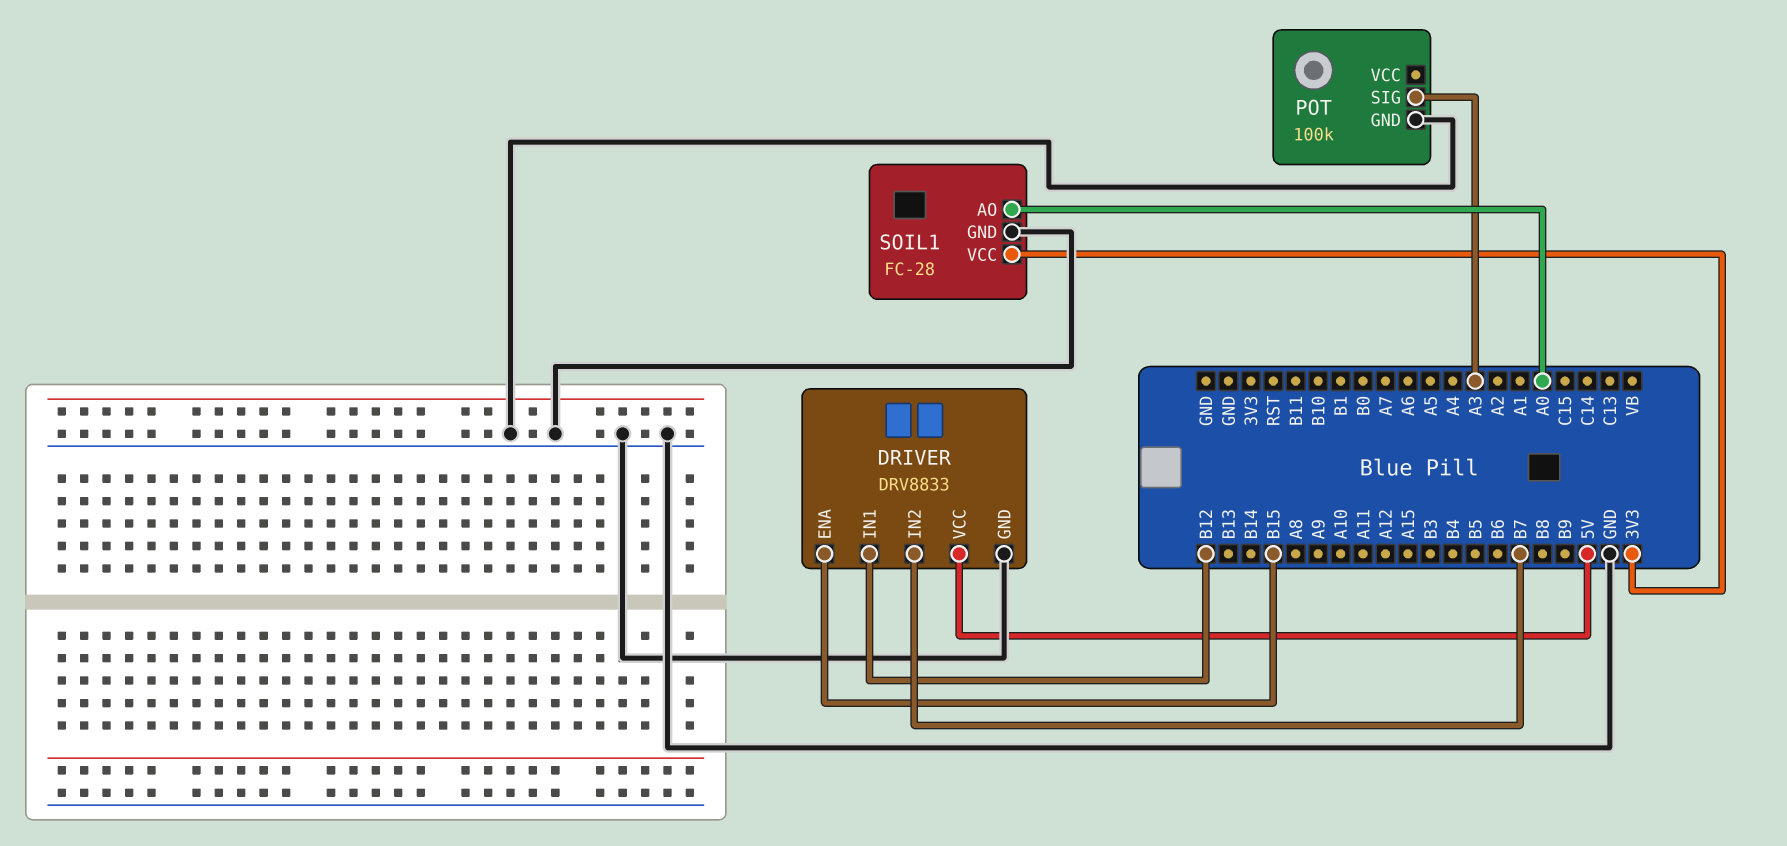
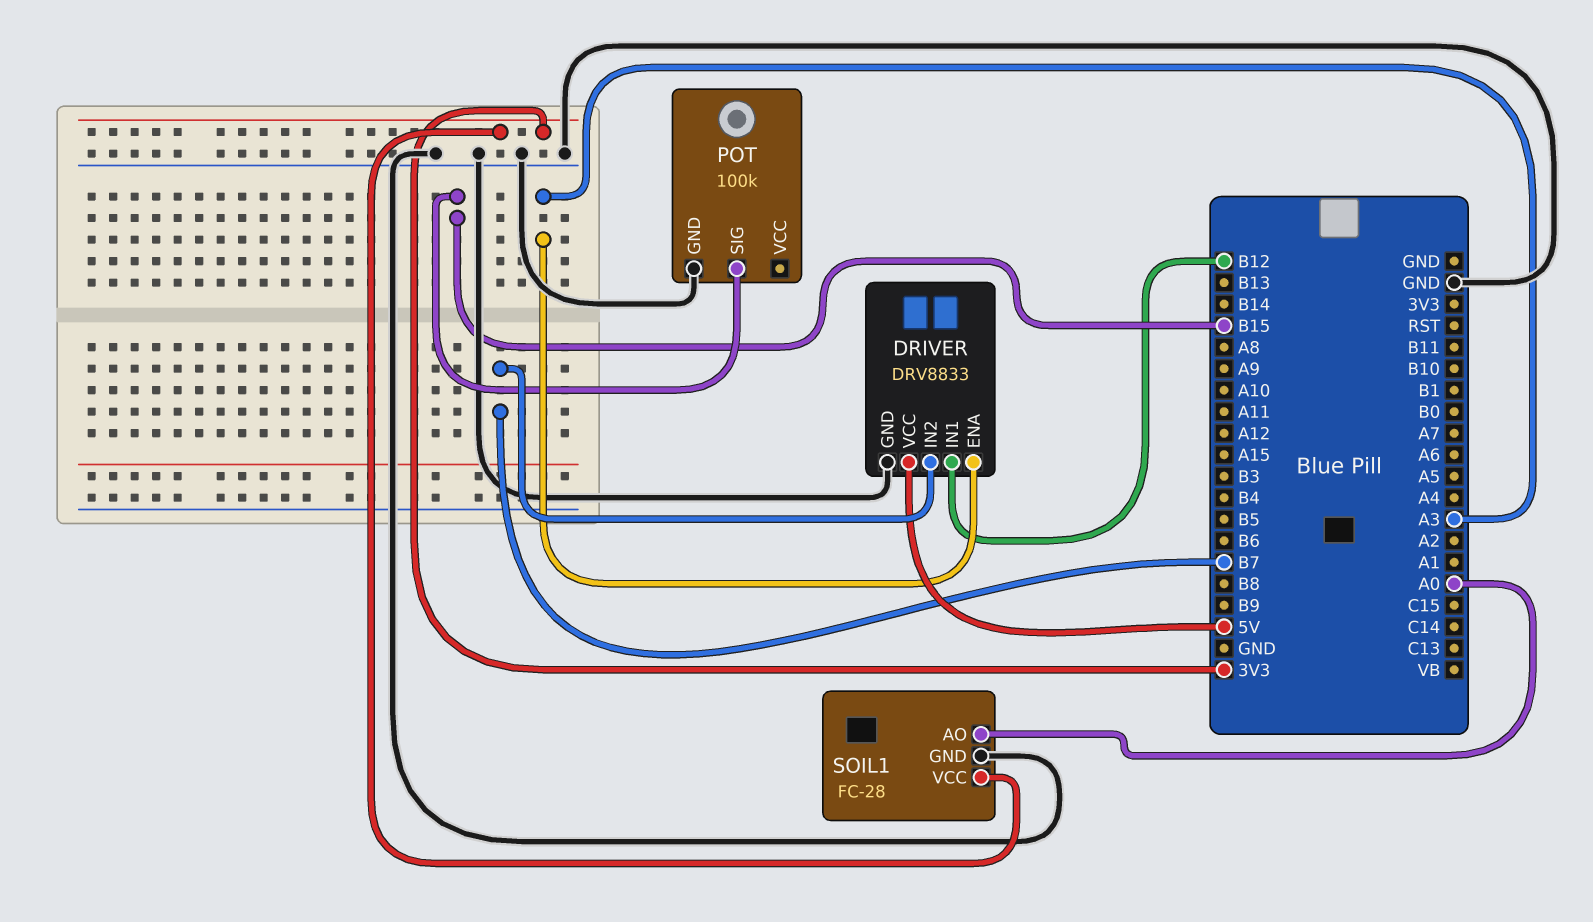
DRIVER pin ENA: B15 -> A3
POT pin SIG: A3 -> B15

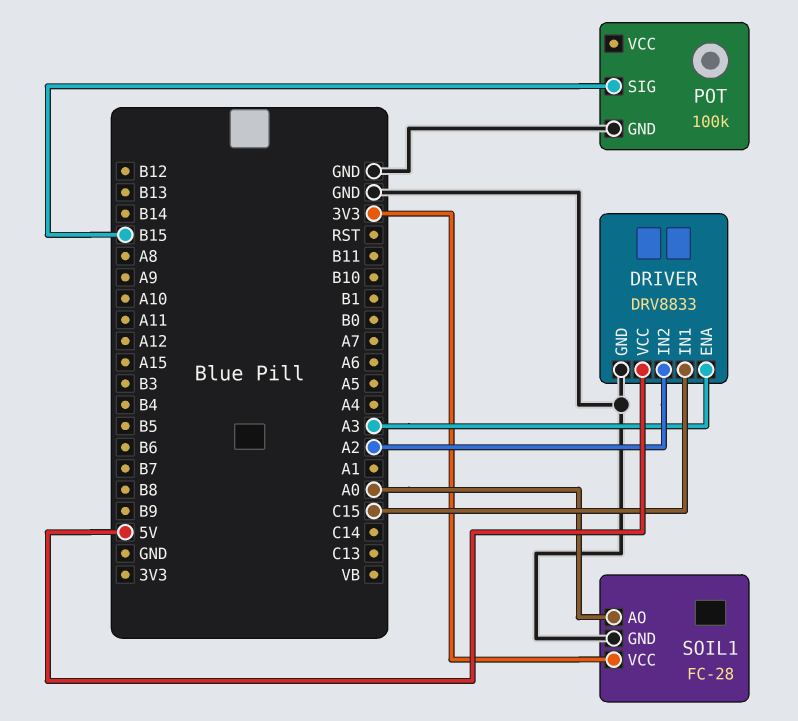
DRIVER pin IN1: B12 -> C15
DRIVER pin IN2: B7 -> A2

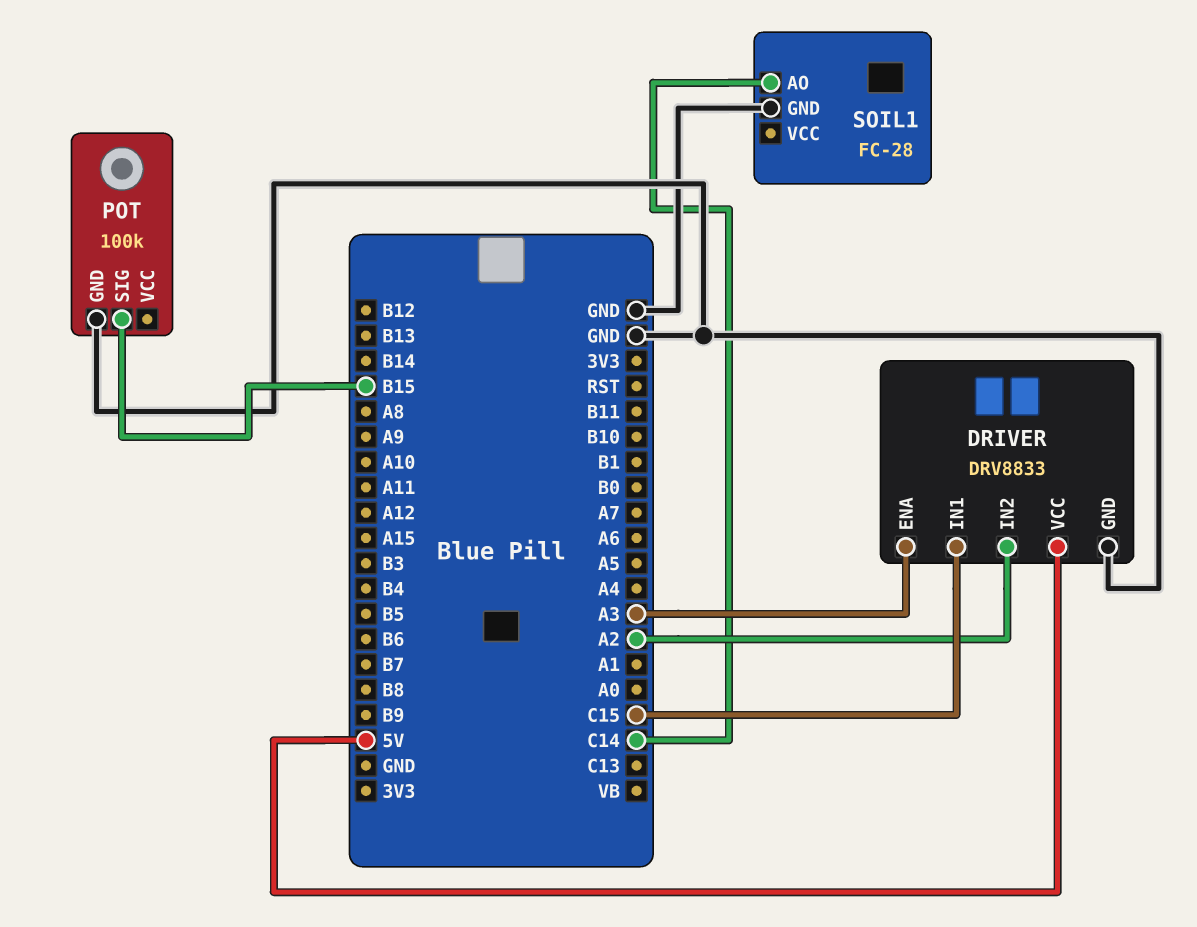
SOIL1 pin AO: A0 -> C14
SOIL1 pin VCC: 3V3 -> none

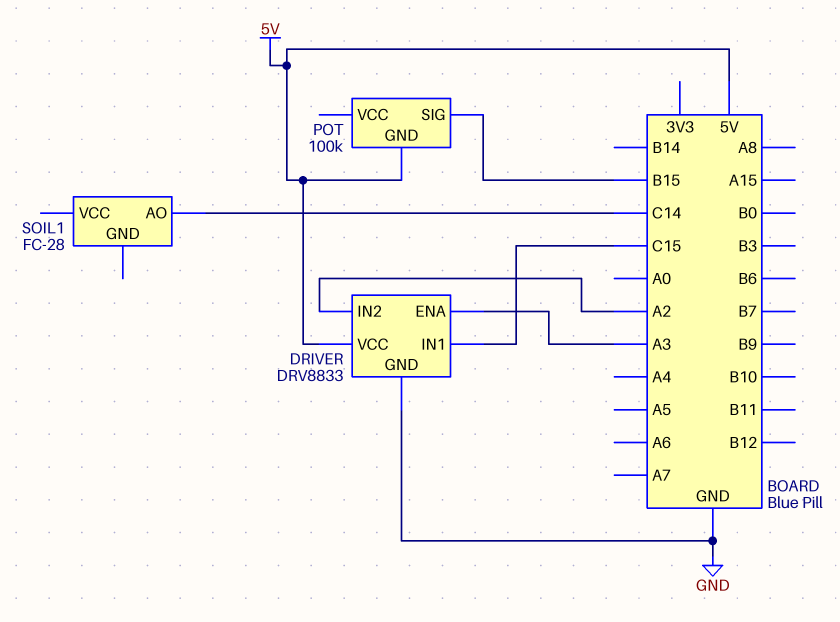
POT pin GND: GND -> 5V
SOIL1 pin GND: GND -> none

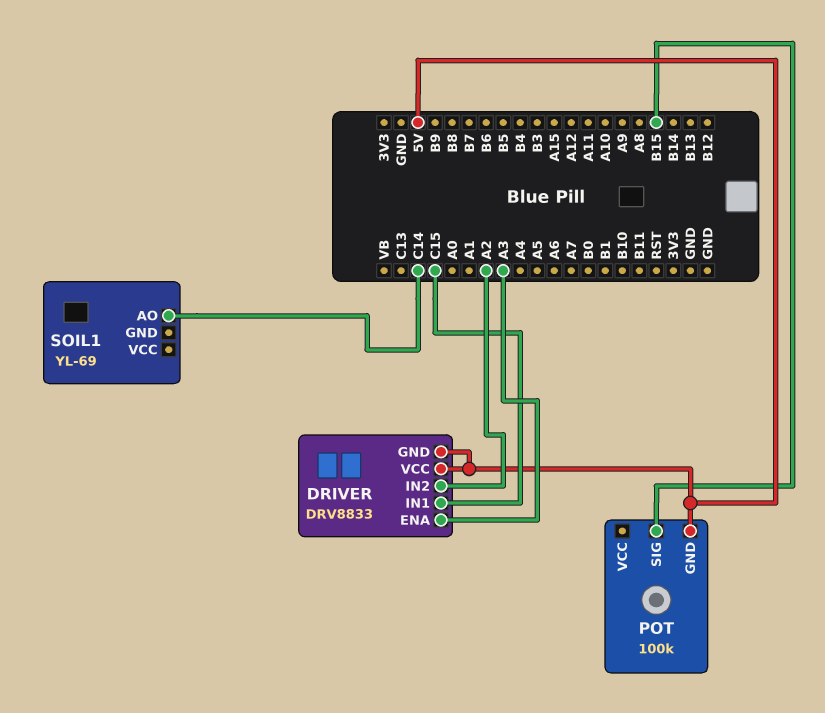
DRIVER pin GND: GND -> 5V
SOIL1: FC-28 -> YL-69

